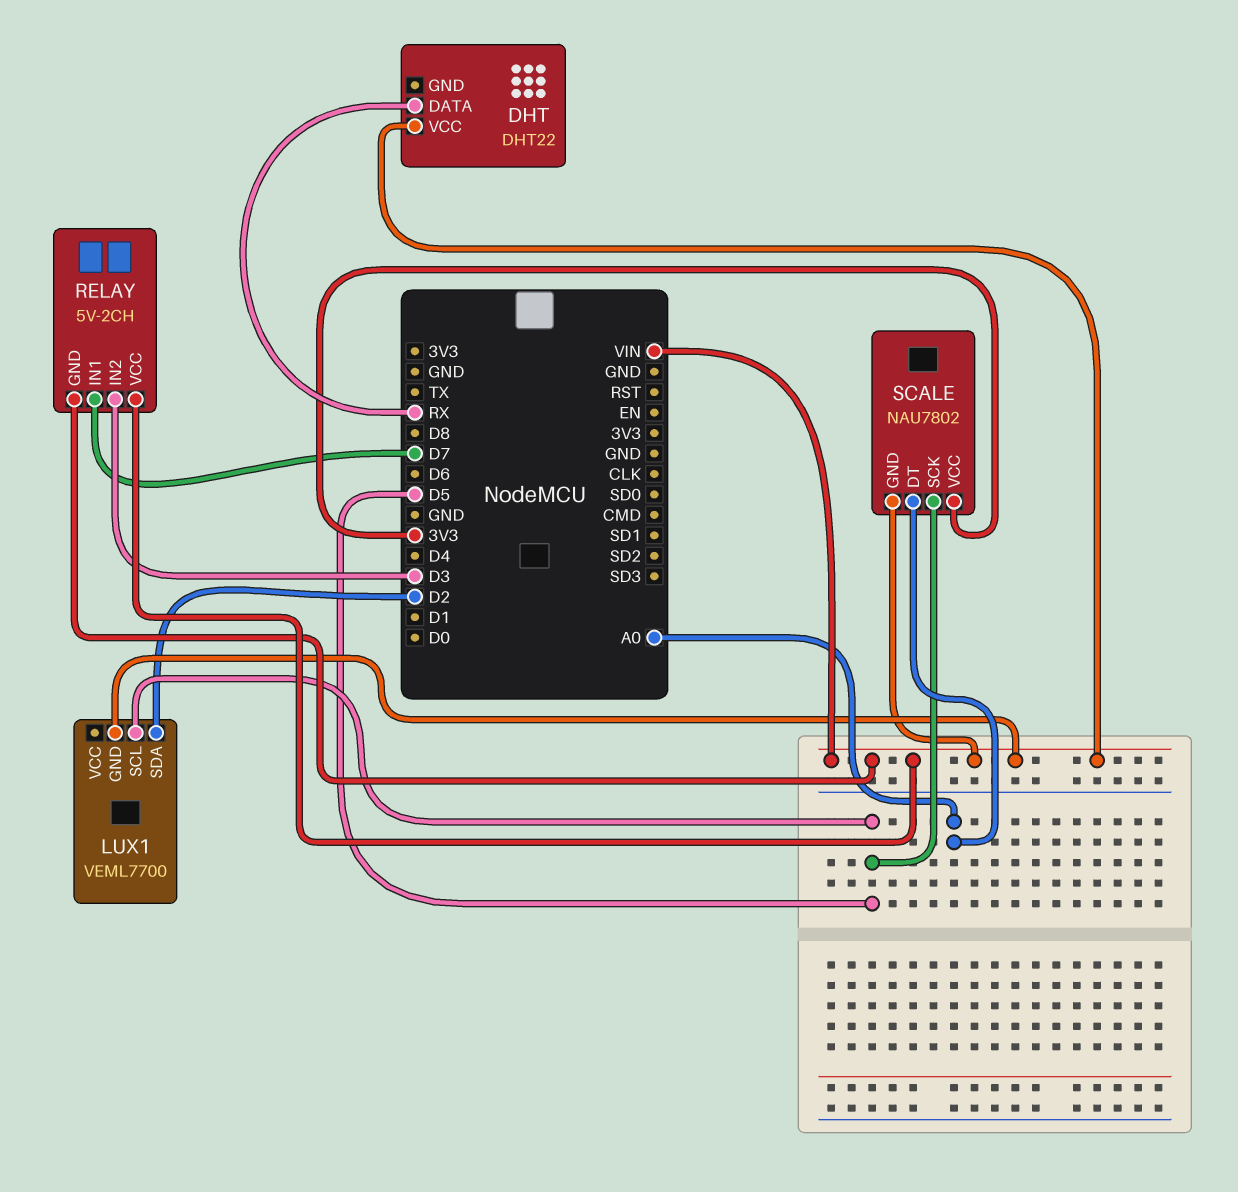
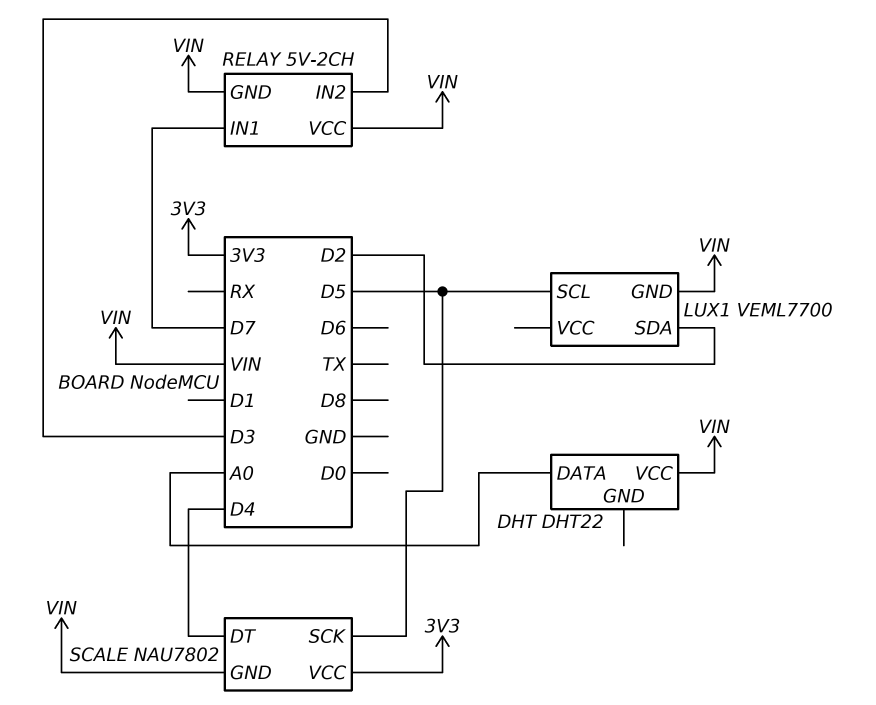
DHT pin DATA: RX -> A0
SCALE pin DT: A0 -> D4

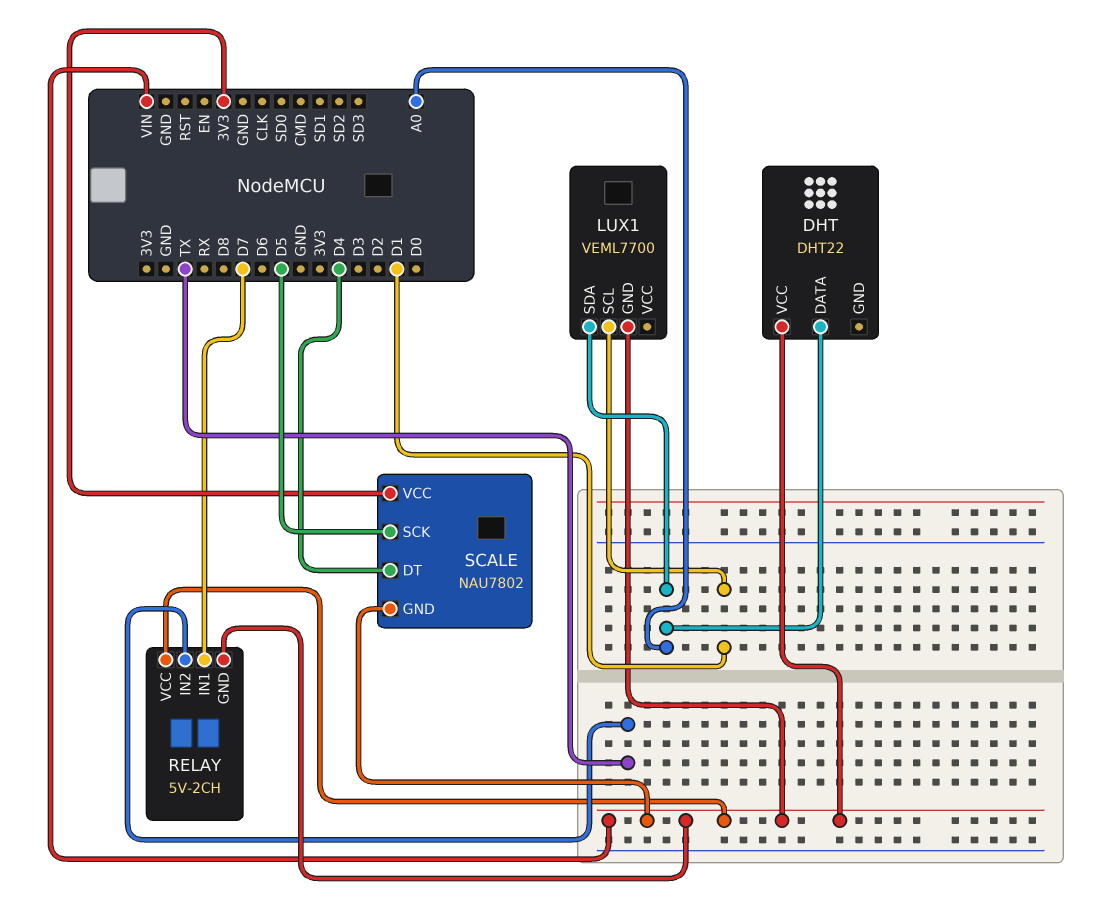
LUX1 pin SCL: D5 -> D1
LUX1 pin SDA: D2 -> A0
RELAY pin IN2: D3 -> TX

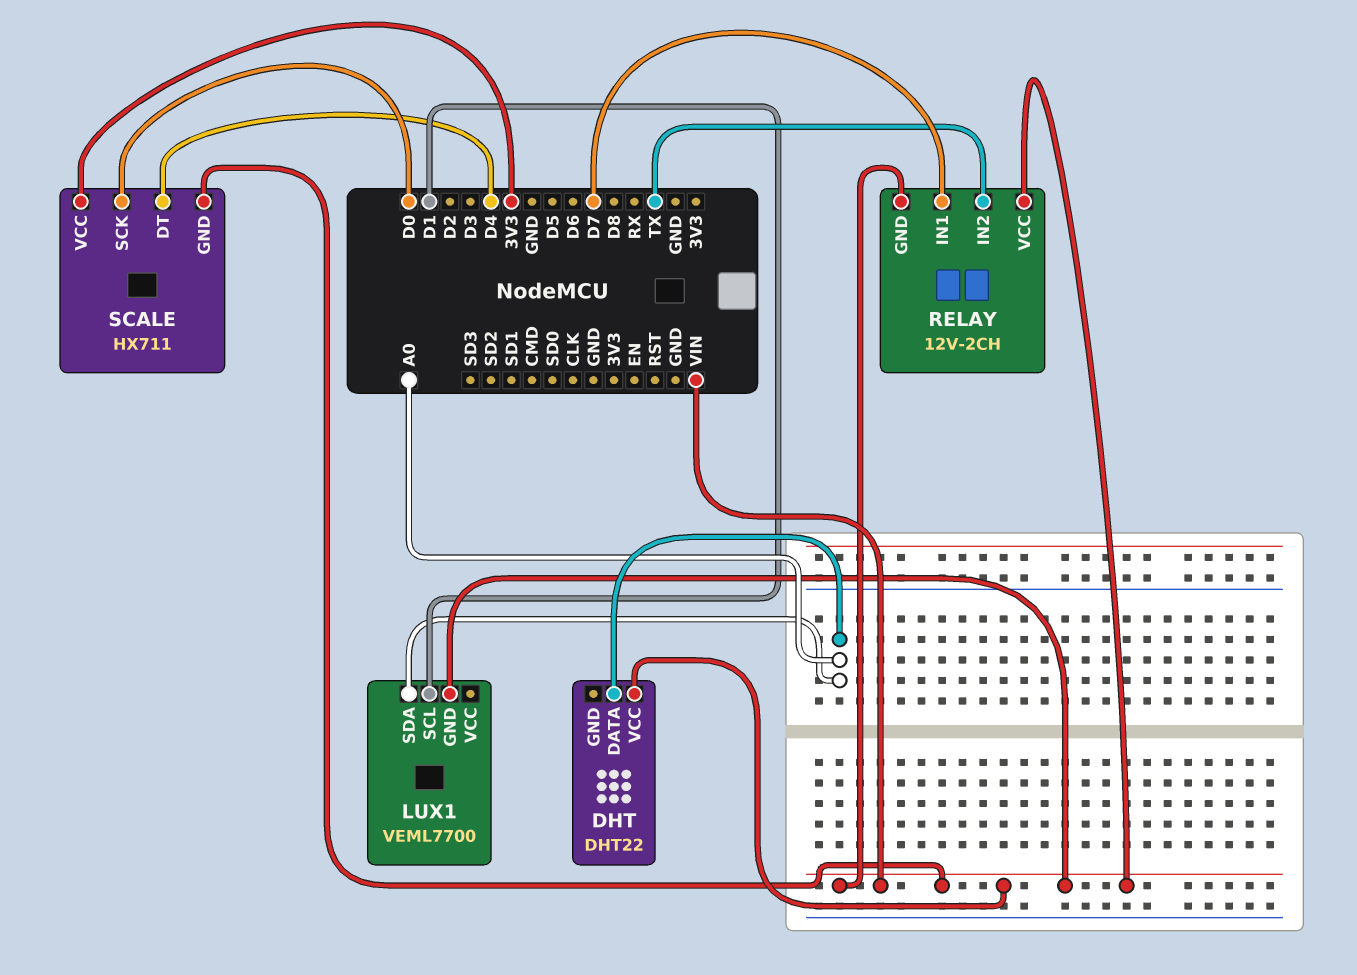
RELAY: 5V-2CH -> 12V-2CH
SCALE: NAU7802 -> HX711
SCALE pin SCK: D5 -> D0

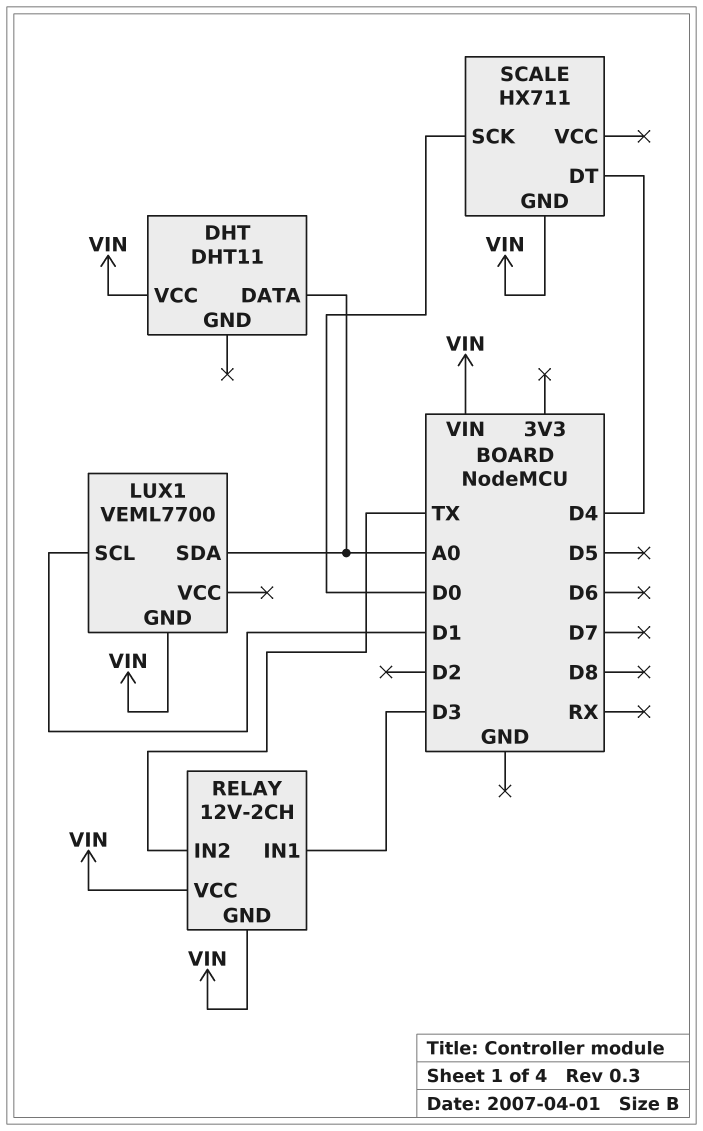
DHT: DHT22 -> DHT11
RELAY pin IN1: D7 -> D3
SCALE pin VCC: 3V3 -> none

